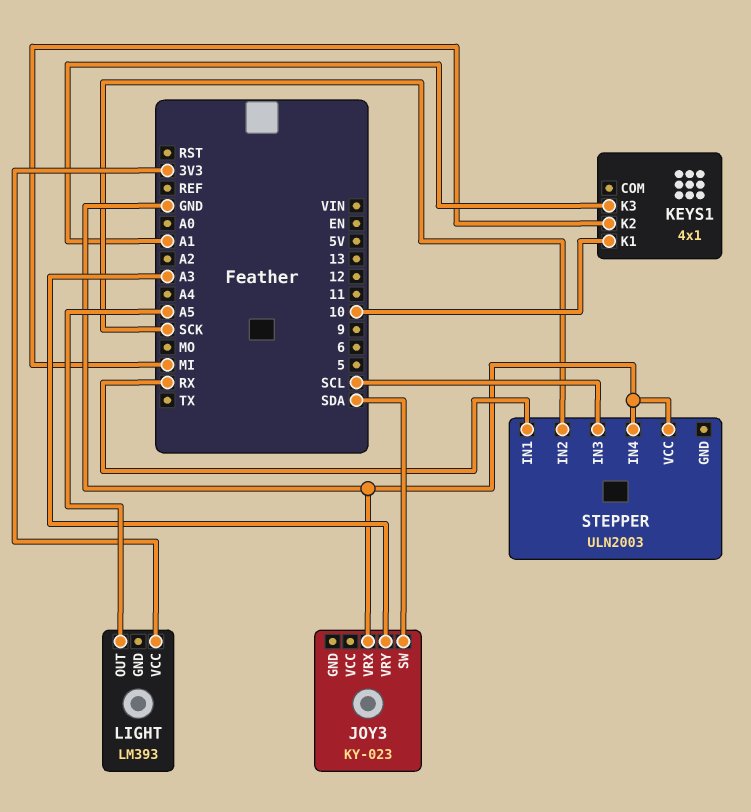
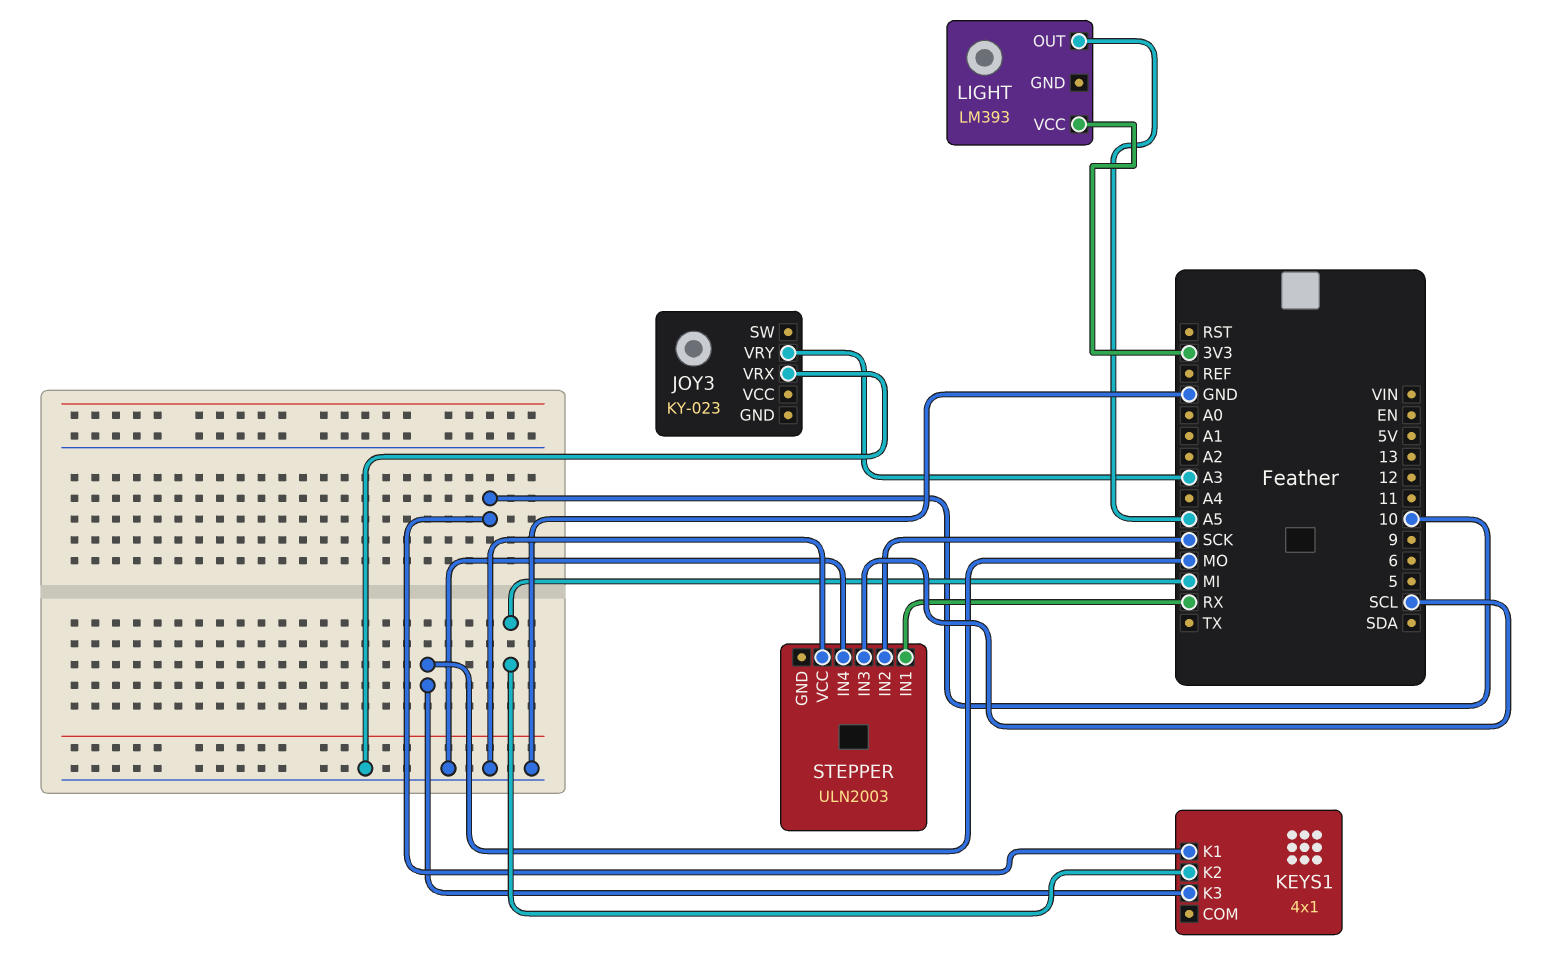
JOY3 pin SW: SDA -> none
KEYS1 pin K3: A1 -> MO

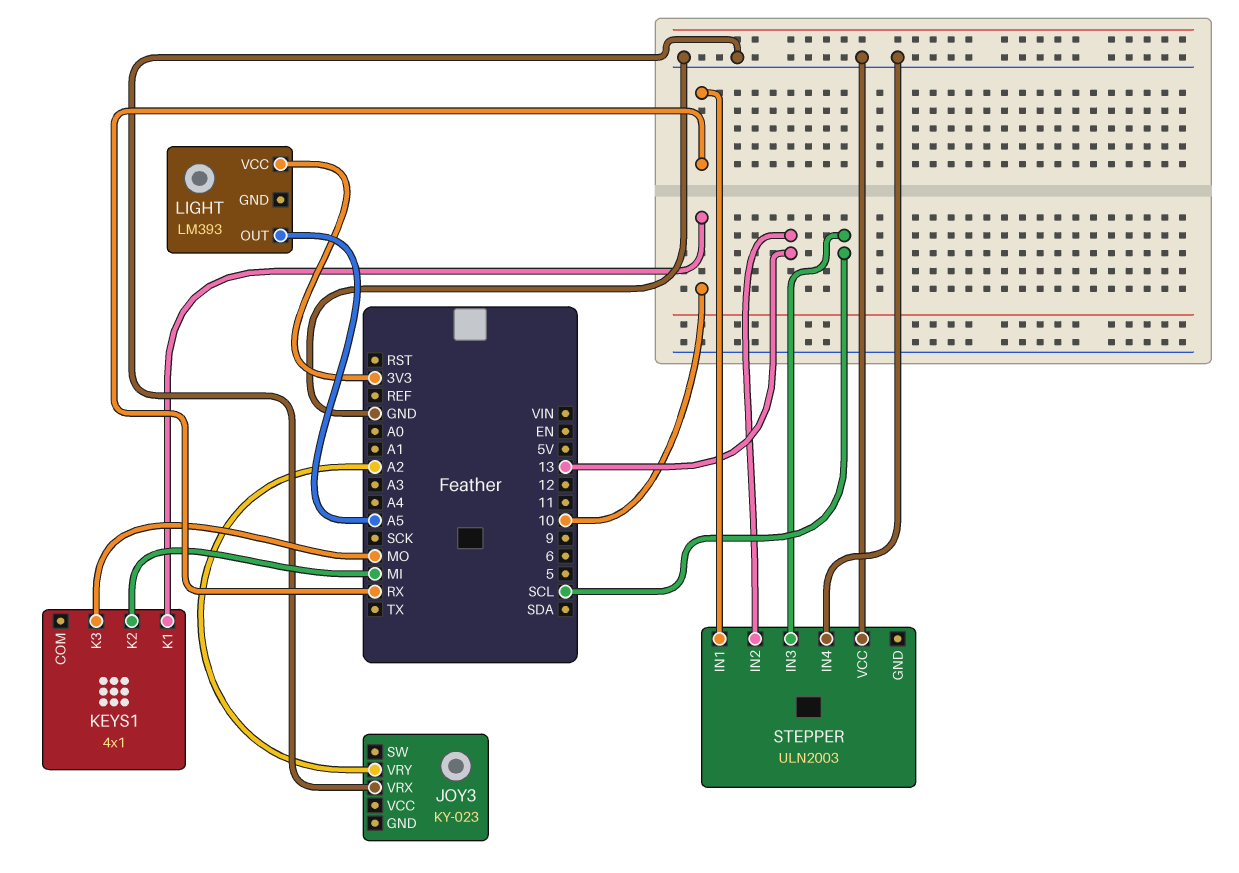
JOY3 pin VRY: A3 -> A2
STEPPER pin IN2: SCK -> 13

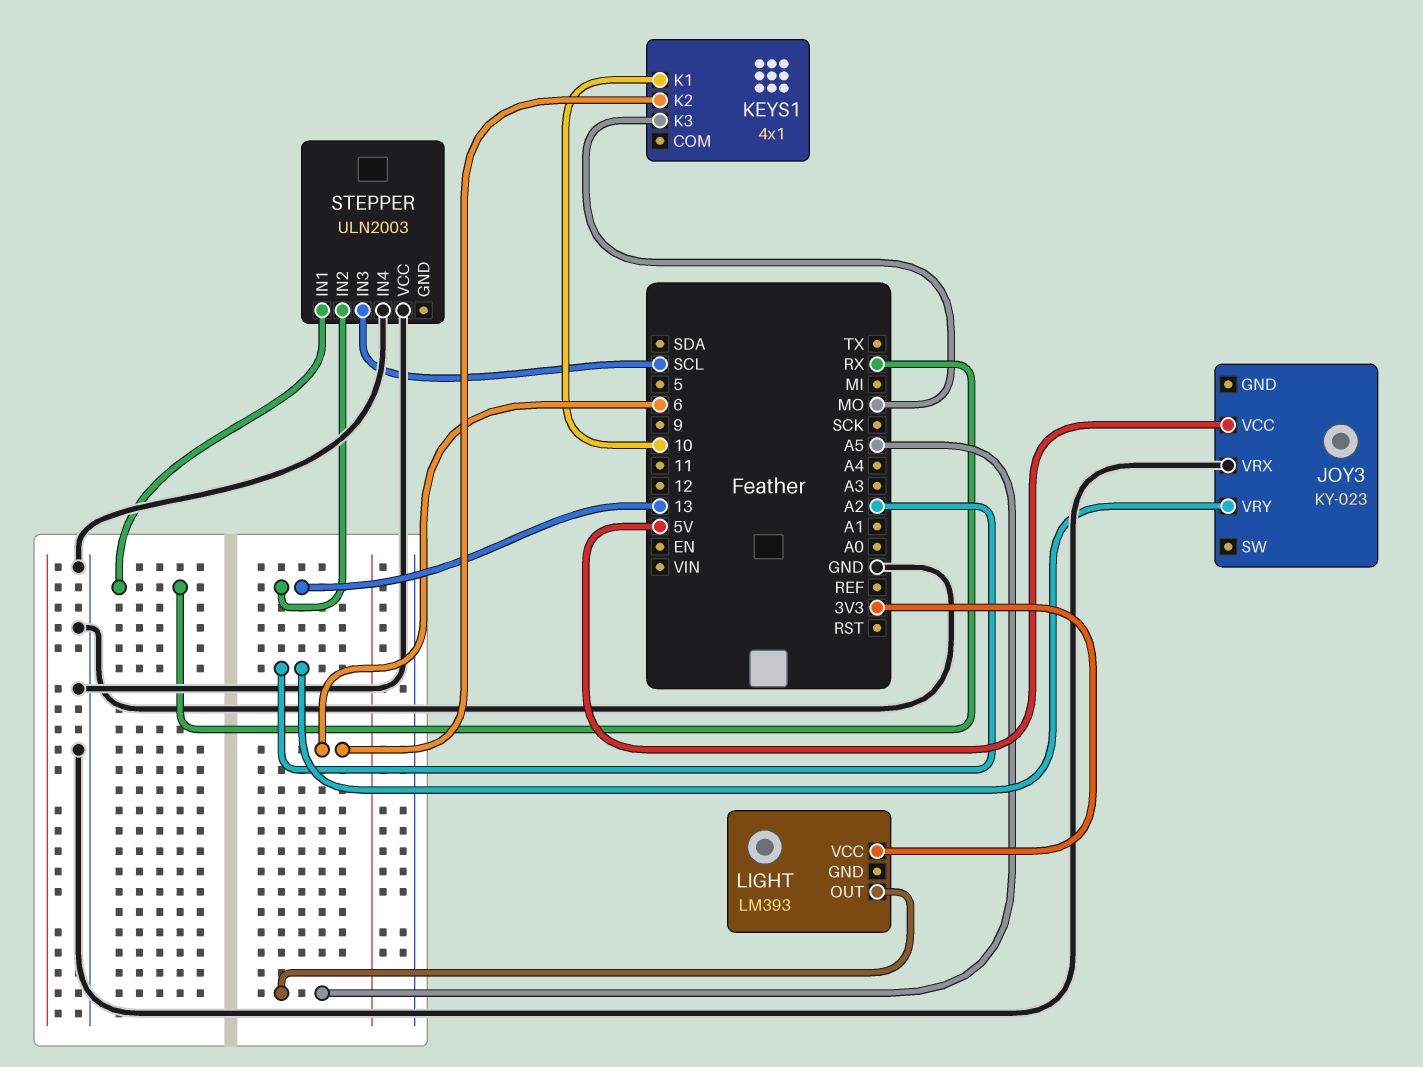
JOY3 pin VCC: none -> 5V
KEYS1 pin K2: MI -> 6

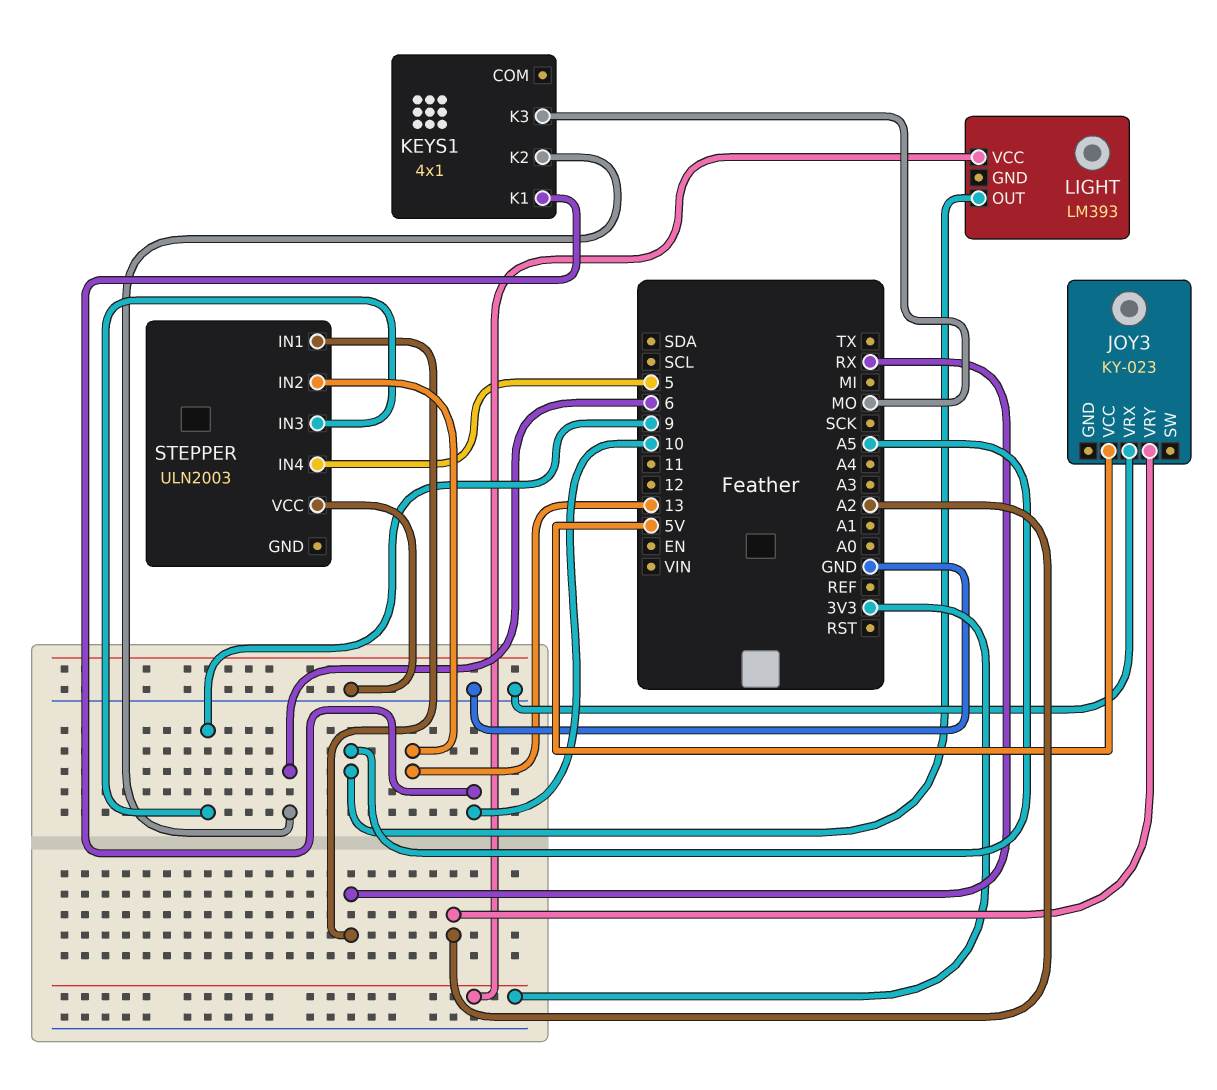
STEPPER pin IN3: SCL -> 9
STEPPER pin IN4: GND -> 5

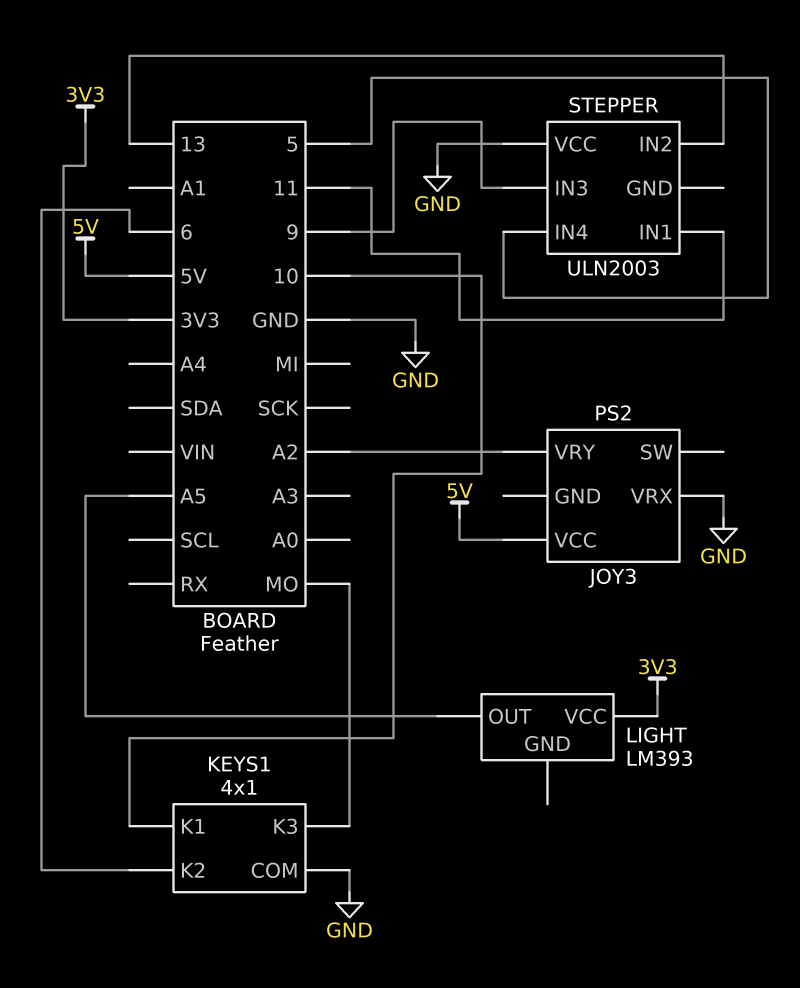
JOY3: KY-023 -> PS2
KEYS1 pin COM: none -> GND
STEPPER pin IN1: RX -> 11

